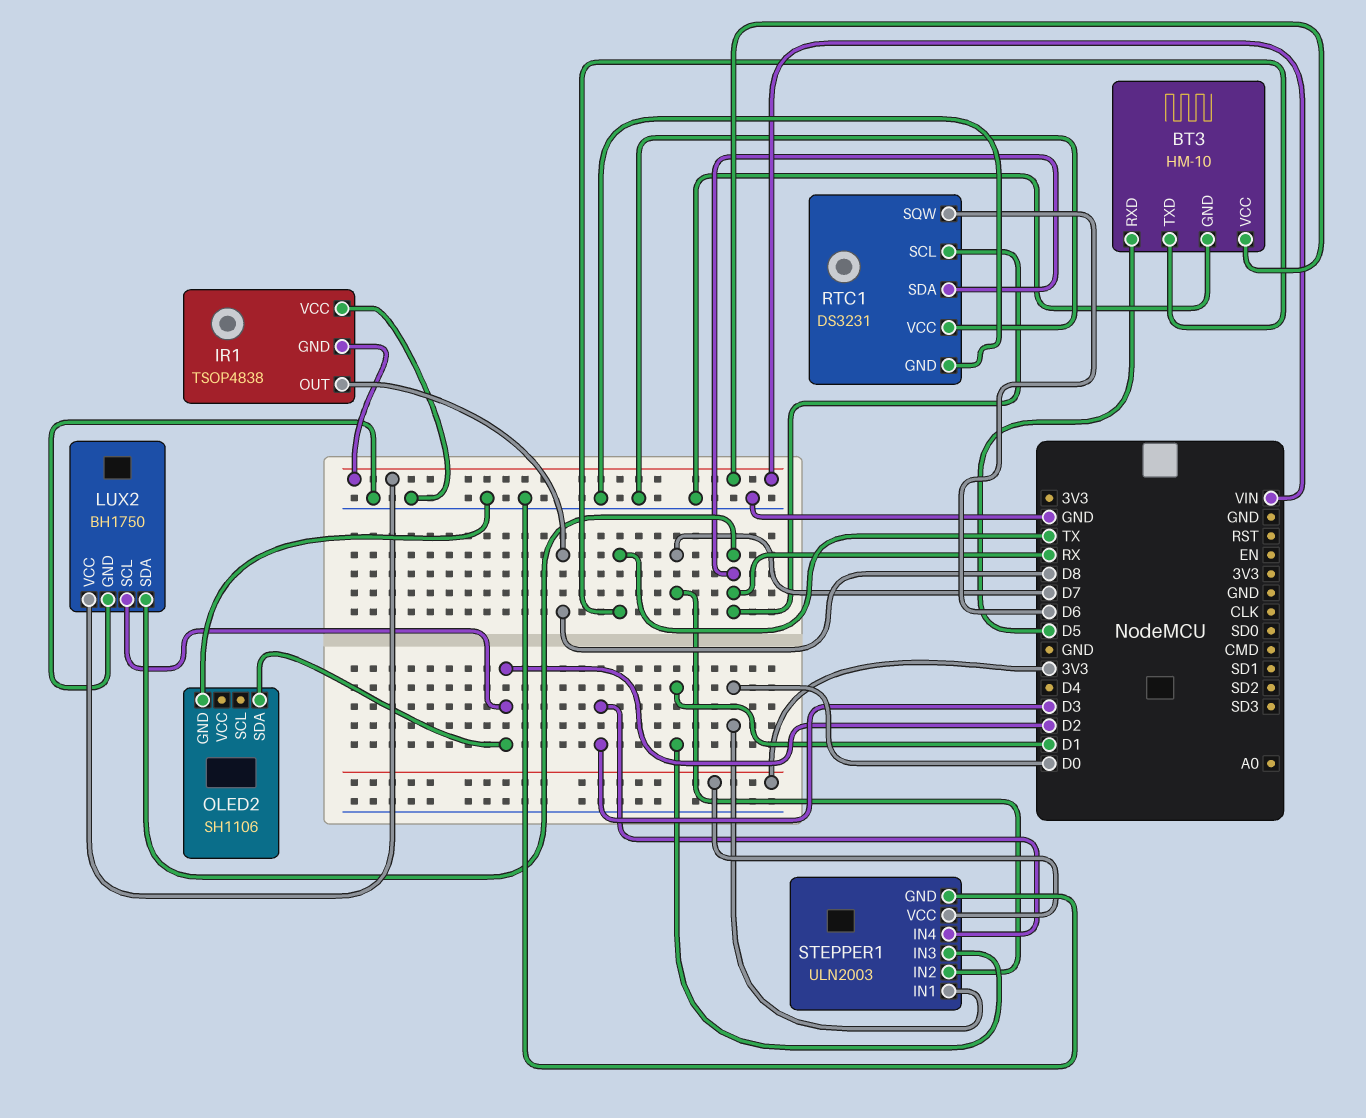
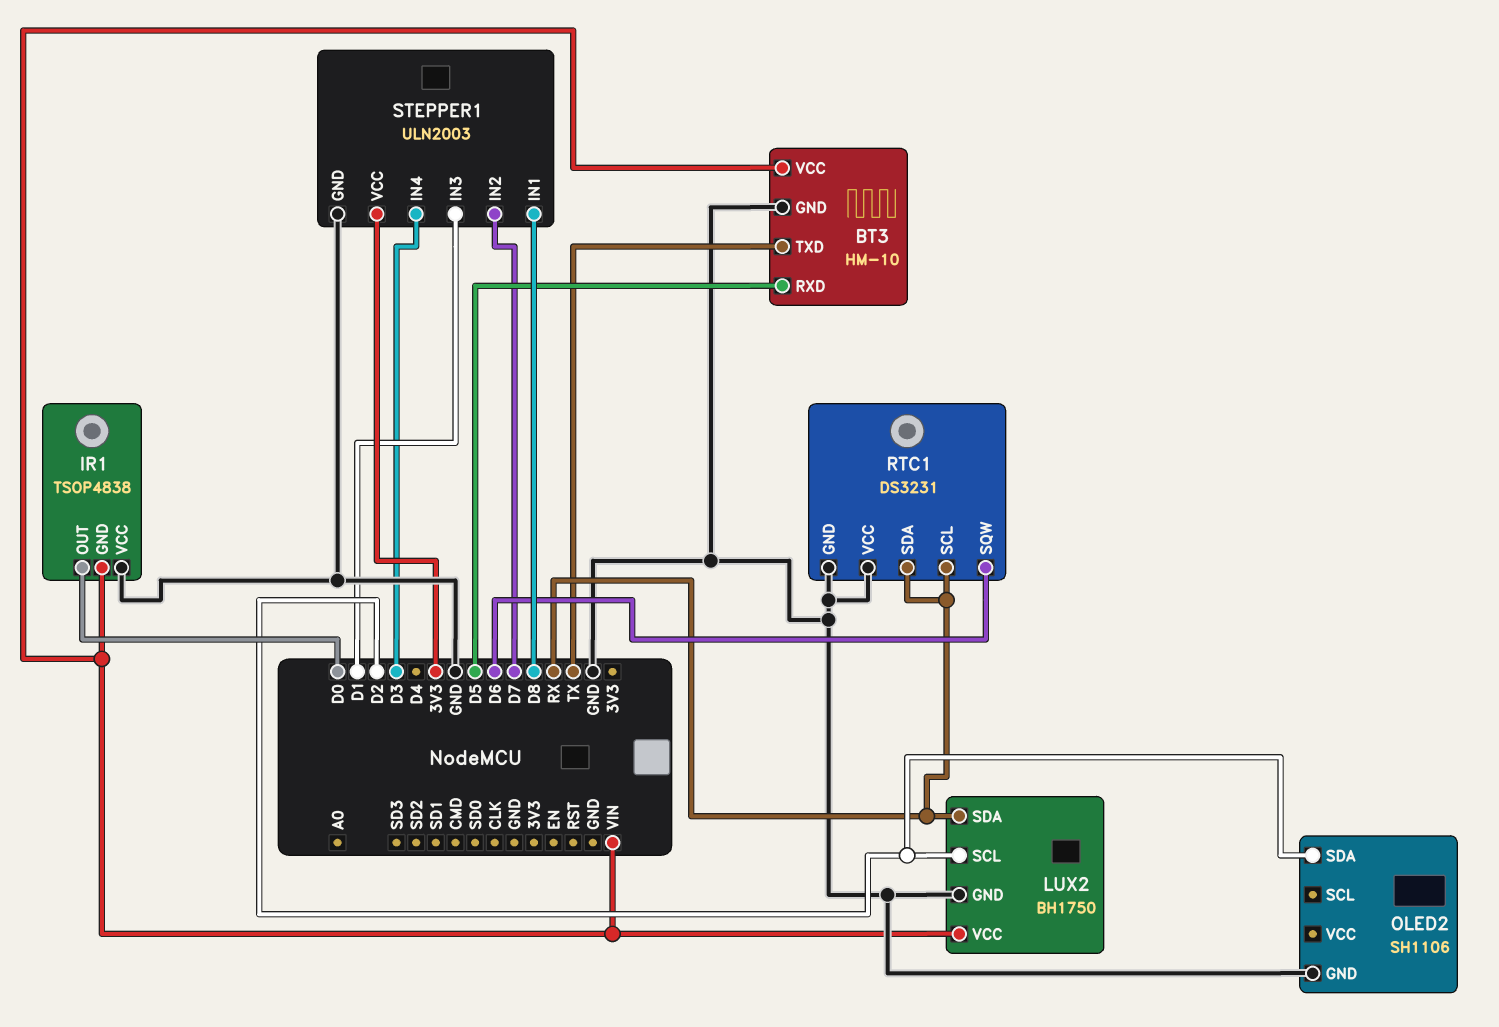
IR1 pin OUT: D8 -> D0
STEPPER1 pin IN1: D0 -> D8

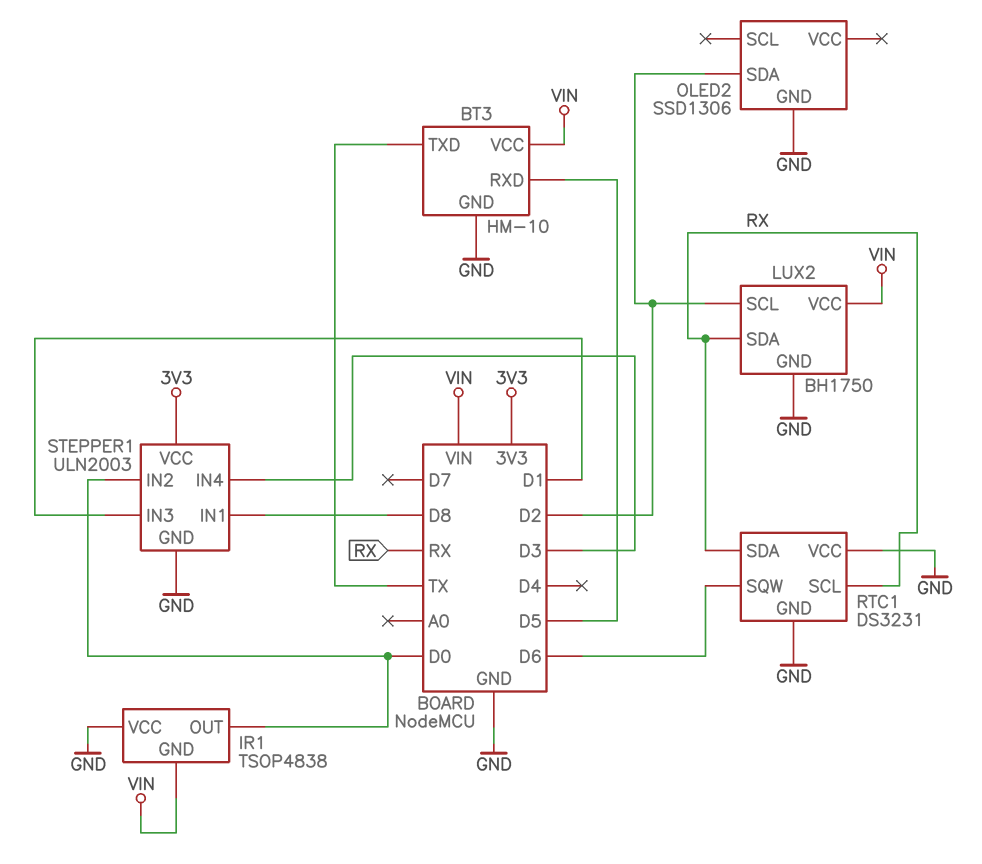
OLED2: SH1106 -> SSD1306
STEPPER1 pin IN2: D7 -> D0

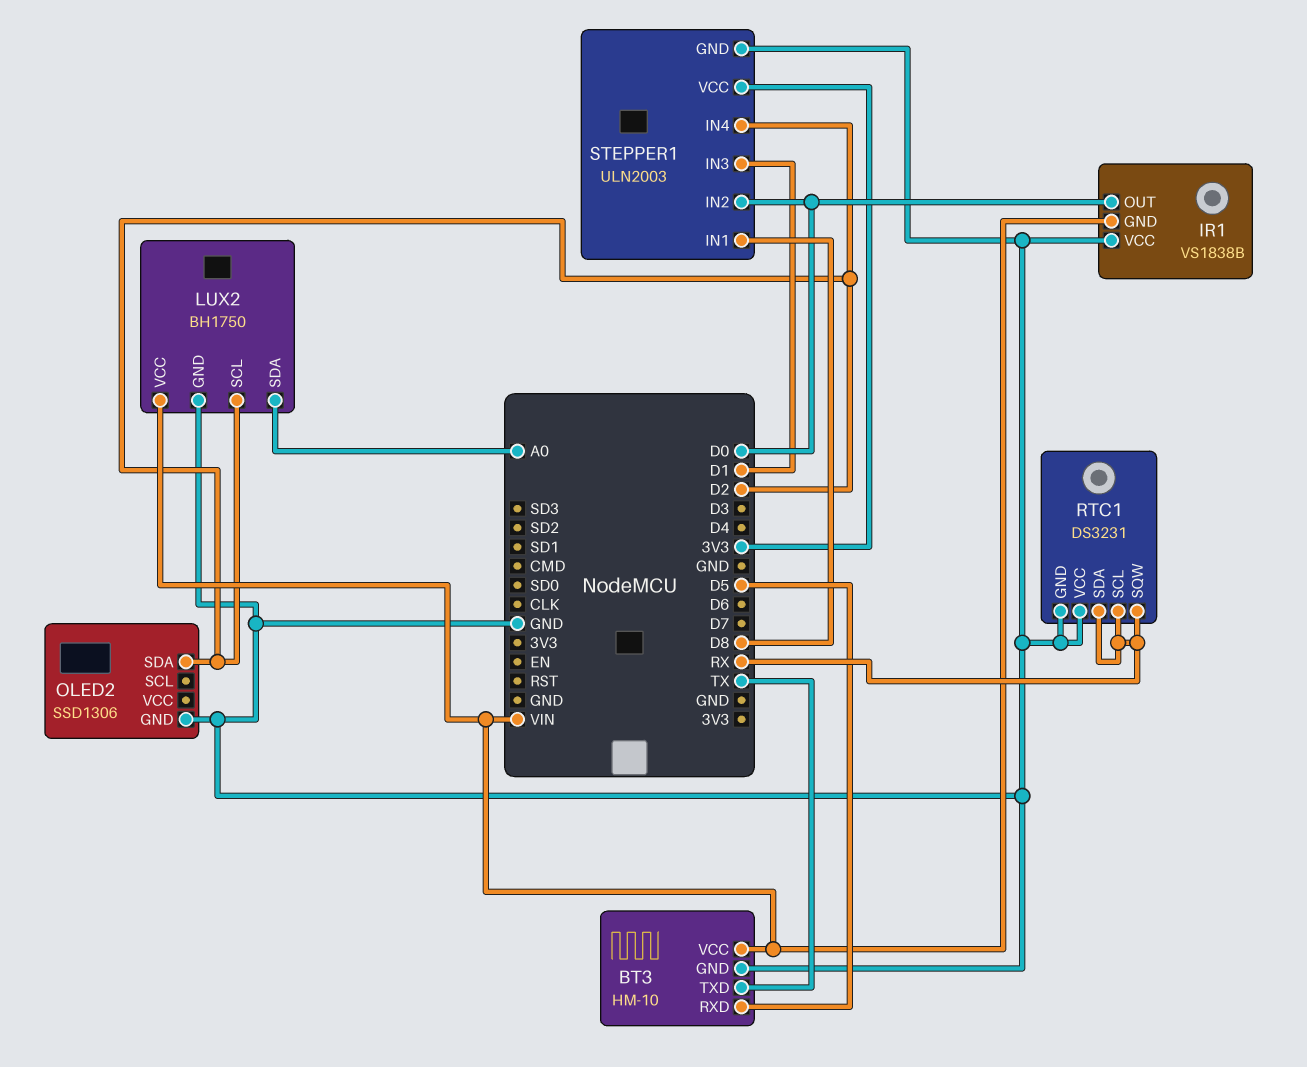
IR1: TSOP4838 -> VS1838B
LUX2 pin SDA: RX -> A0
RTC1 pin SQW: D6 -> RX
STEPPER1 pin IN4: D3 -> D2

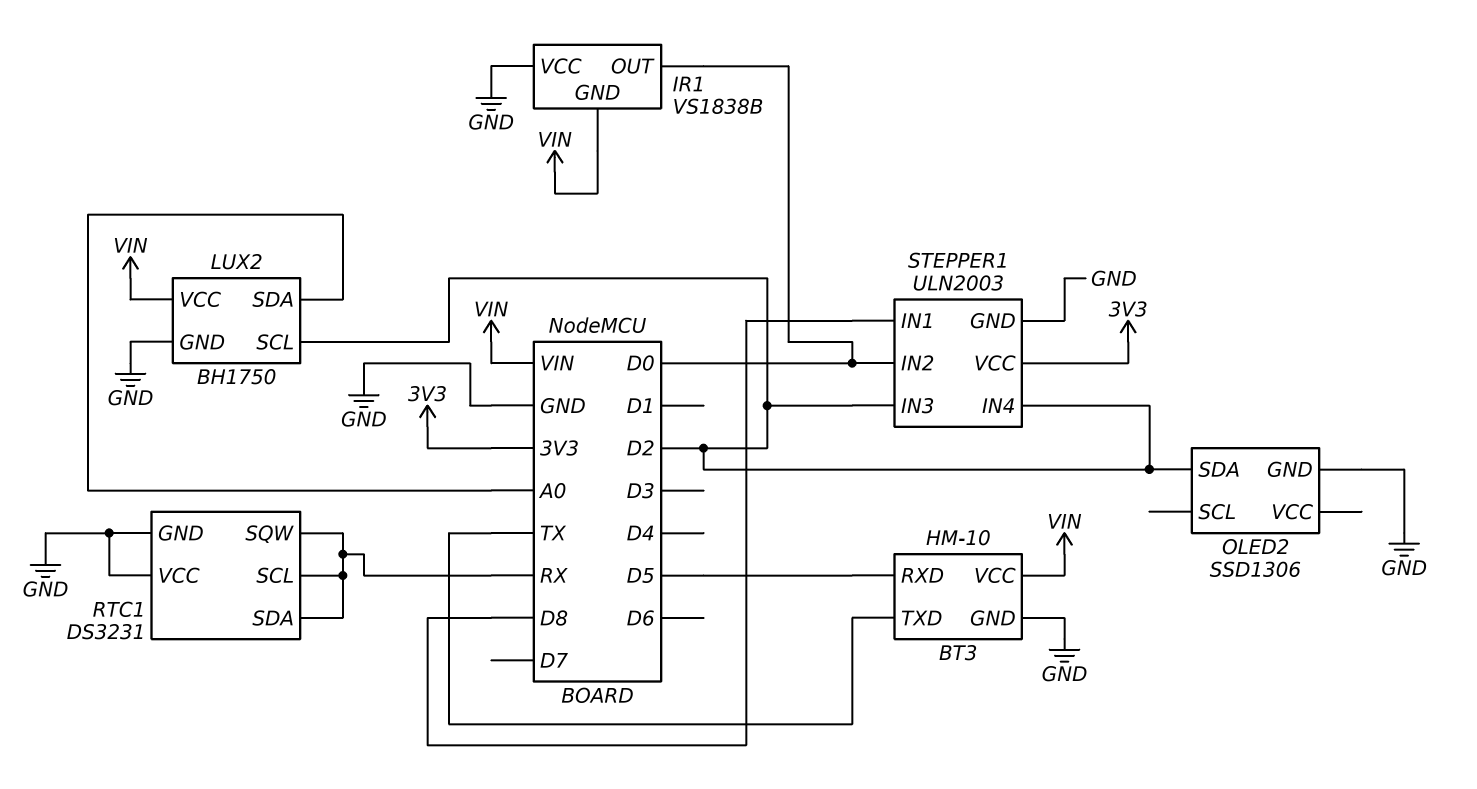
STEPPER1 pin IN3: D1 -> D2

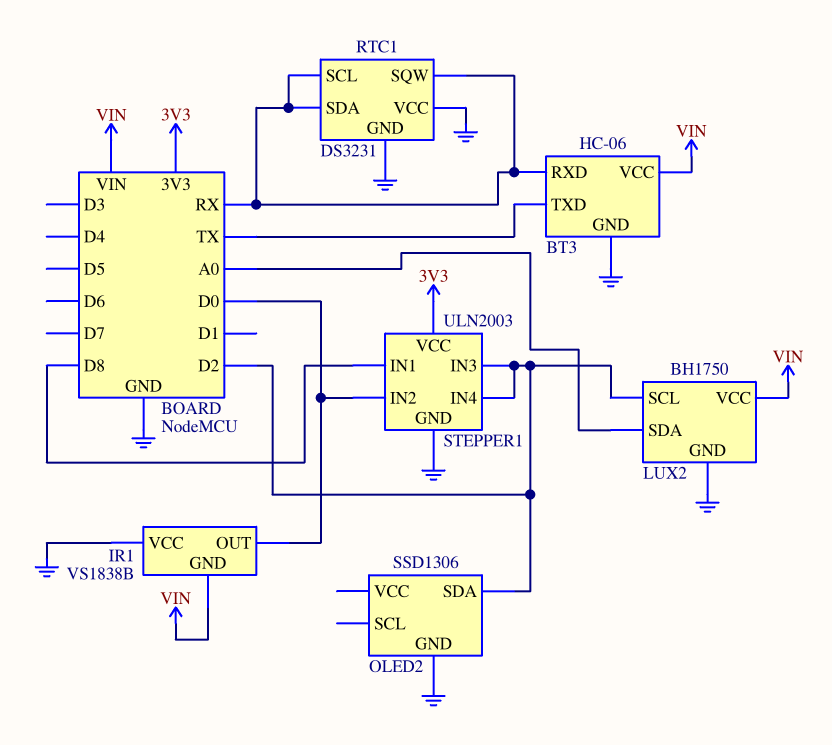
BT3: HM-10 -> HC-06
BT3 pin RXD: D5 -> RX

